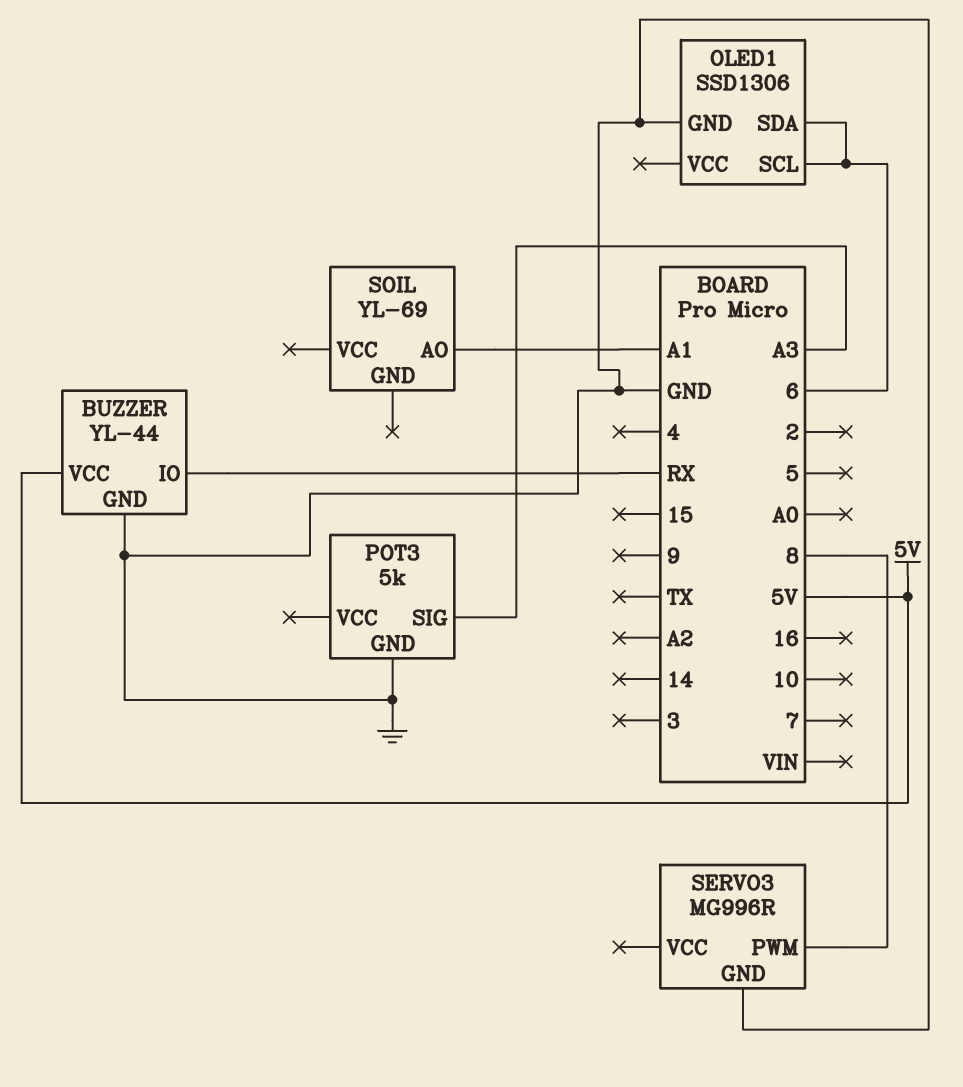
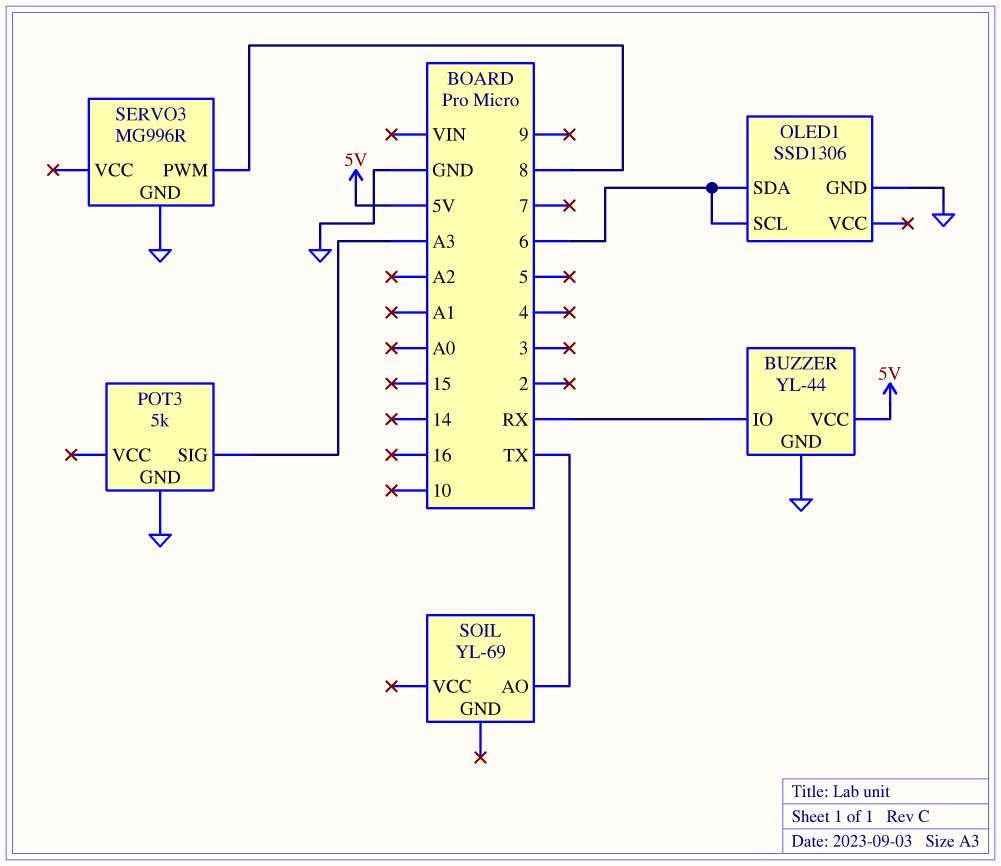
SOIL pin AO: A1 -> TX

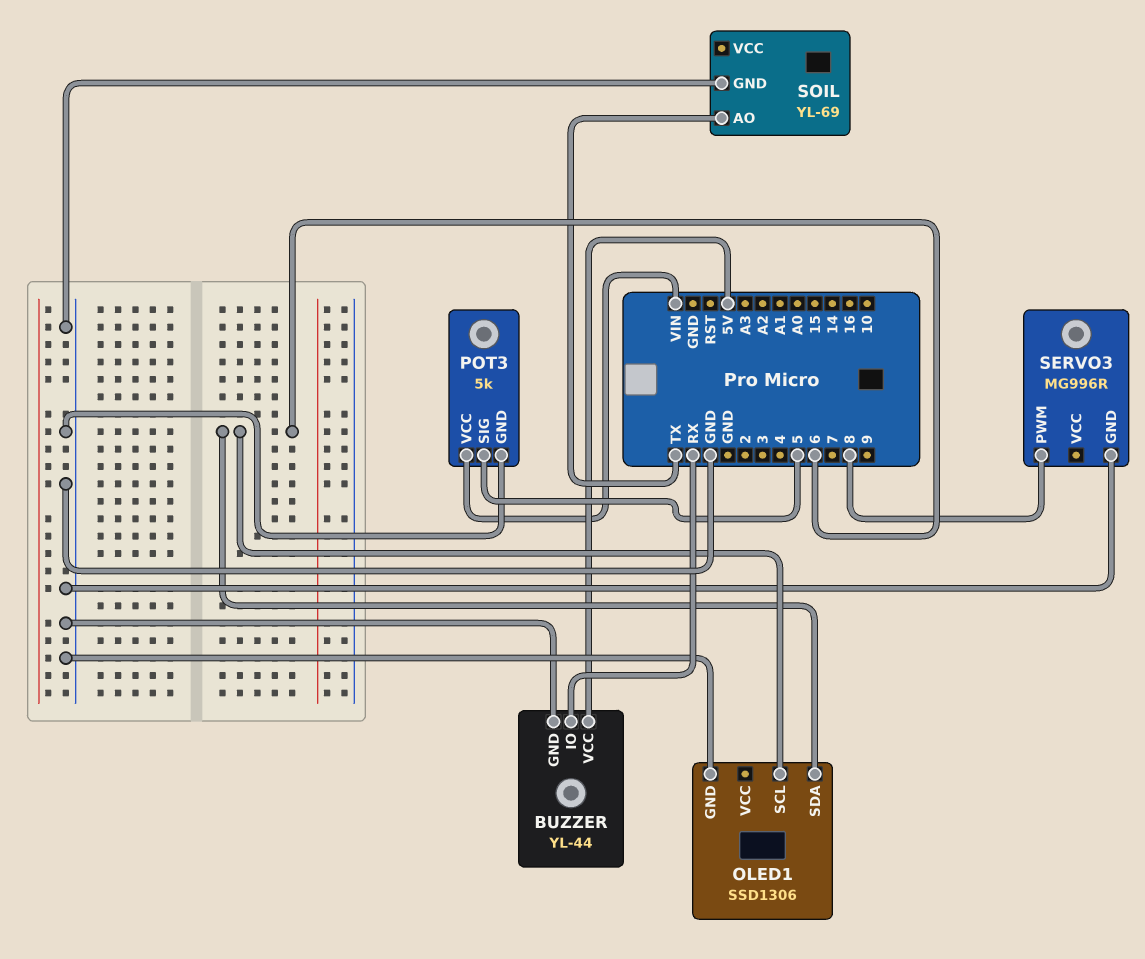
POT3 pin SIG: A3 -> 5
POT3 pin VCC: none -> VIN
SOIL pin GND: none -> GND

